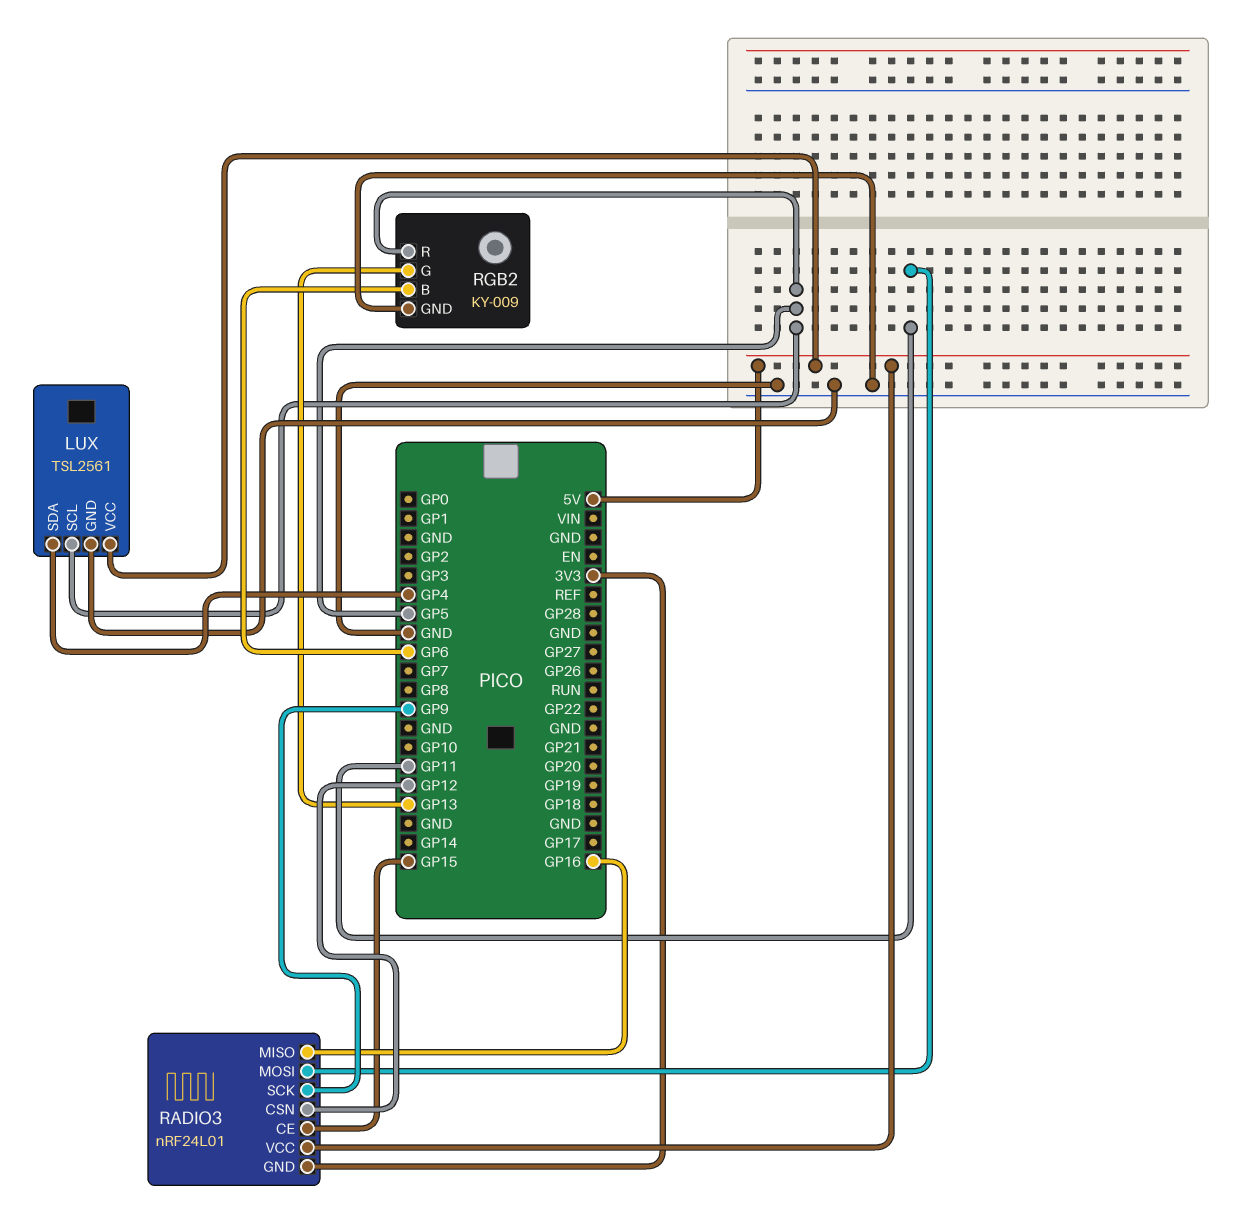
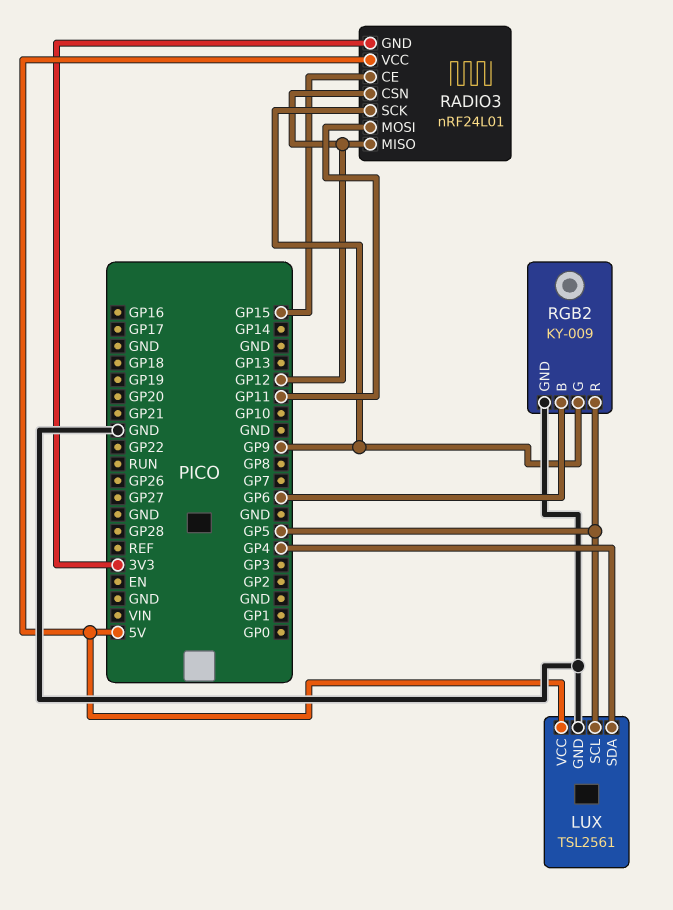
RADIO3 pin MISO: GP16 -> GP12
RGB2 pin G: GP13 -> GP9

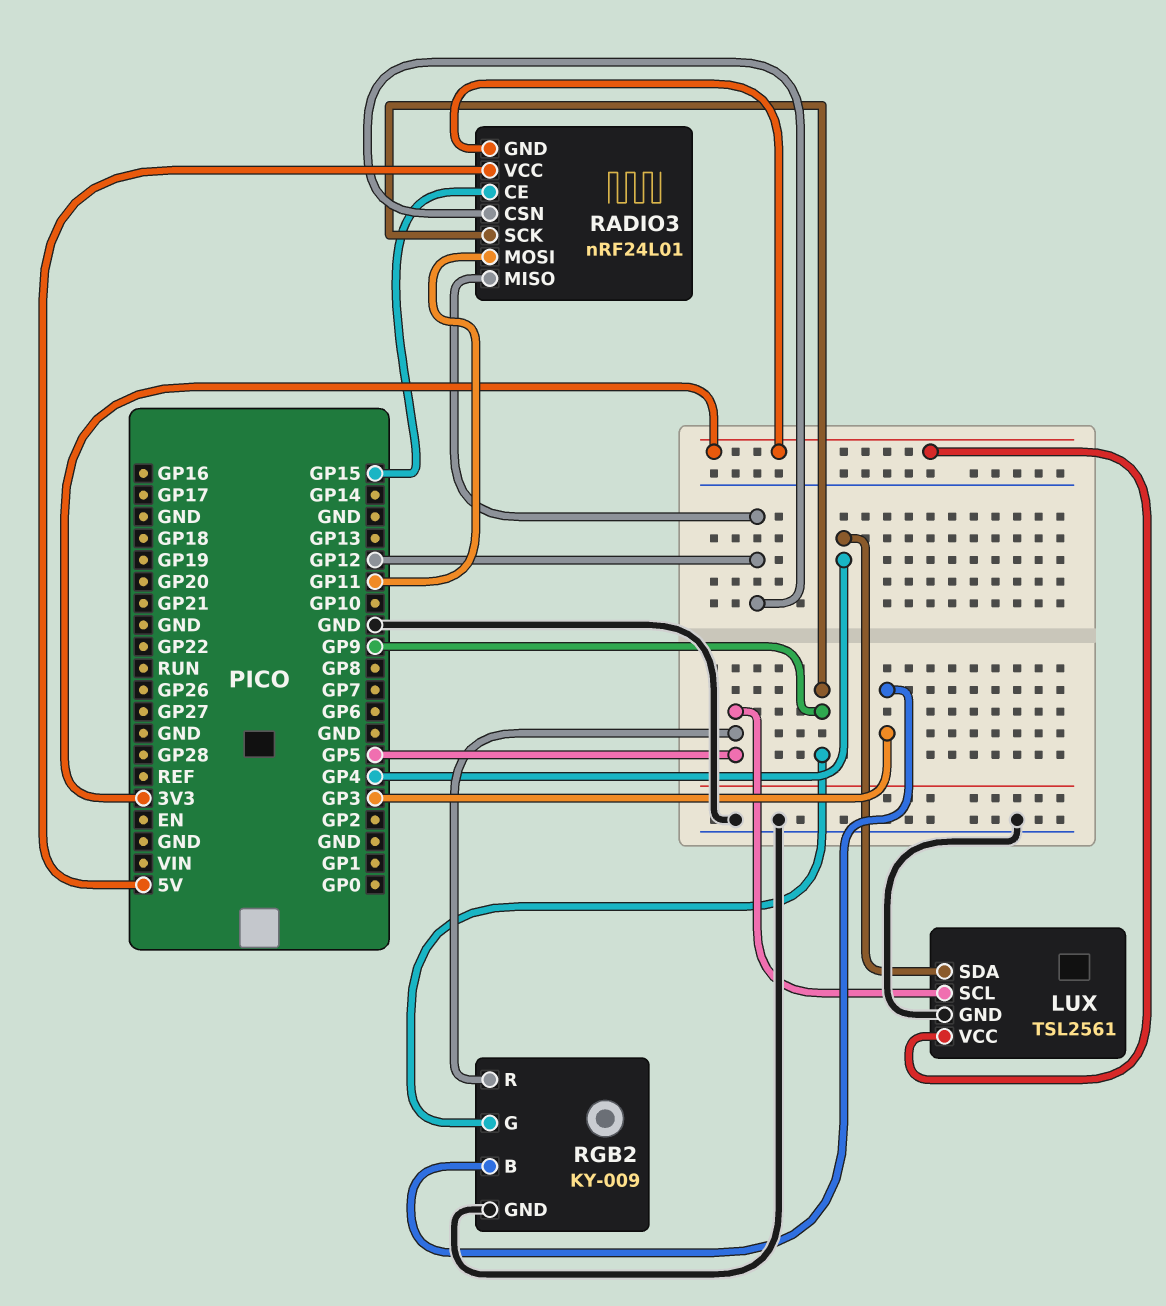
LUX pin VCC: 5V -> 3V3
RGB2 pin B: GP6 -> GP3

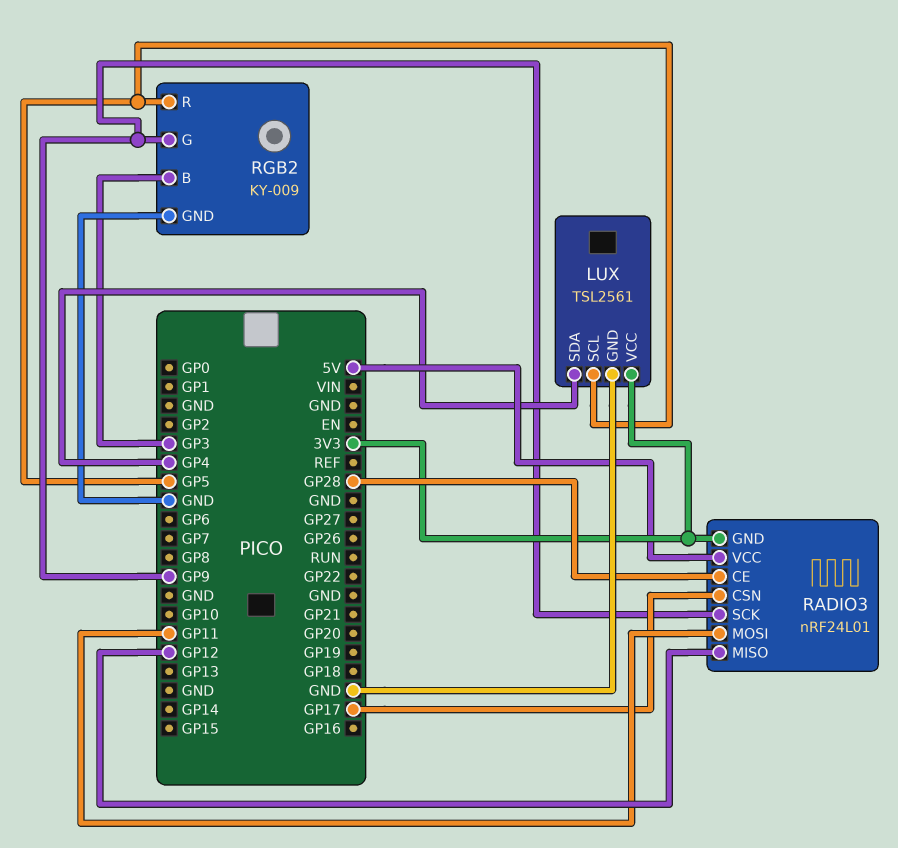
RADIO3 pin CE: GP15 -> GP28
RADIO3 pin CSN: GP12 -> GP17

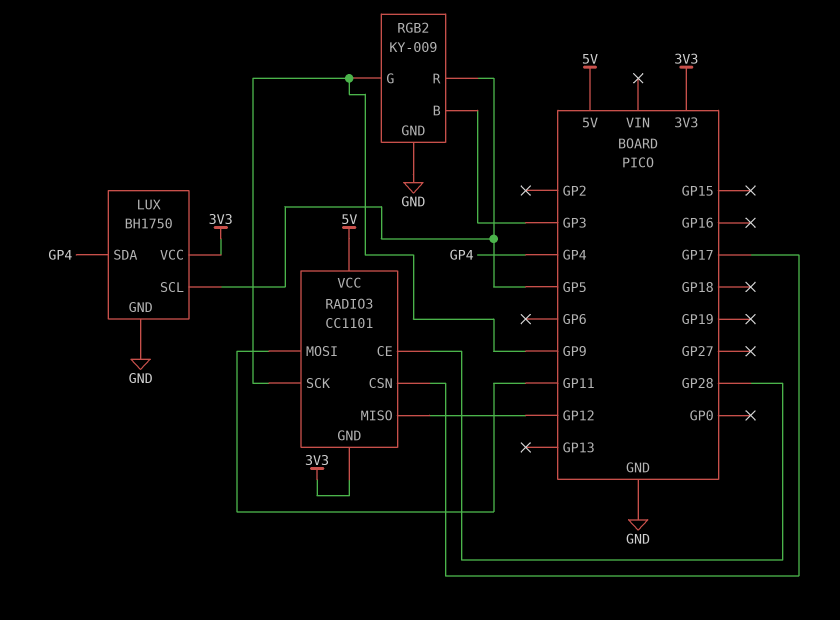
LUX: TSL2561 -> BH1750
RADIO3: nRF24L01 -> CC1101

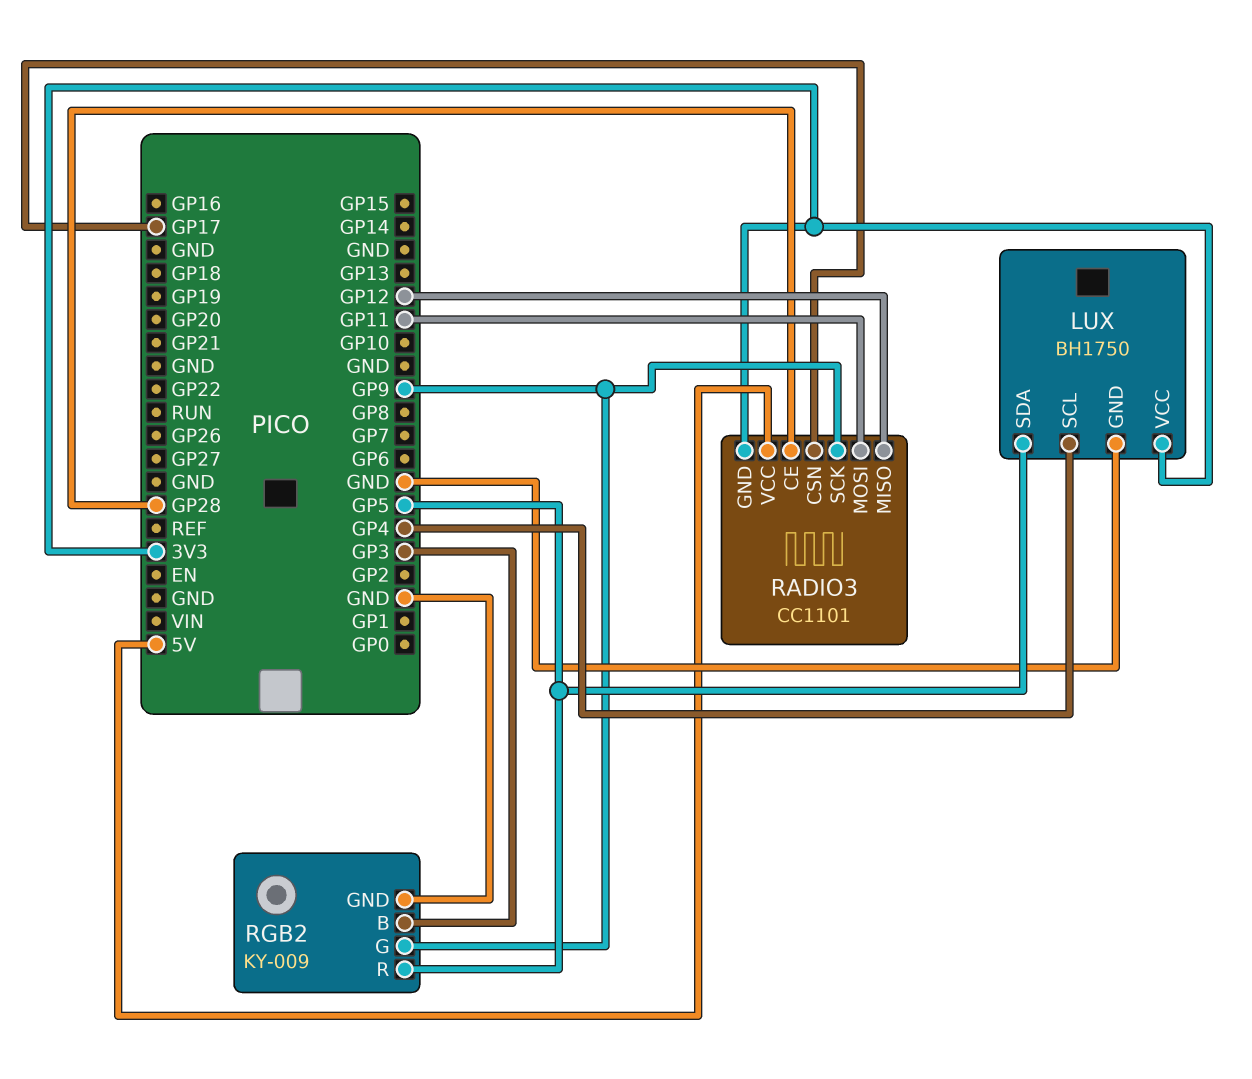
LUX pin SCL: GP5 -> GP4
LUX pin SDA: GP4 -> GP5

